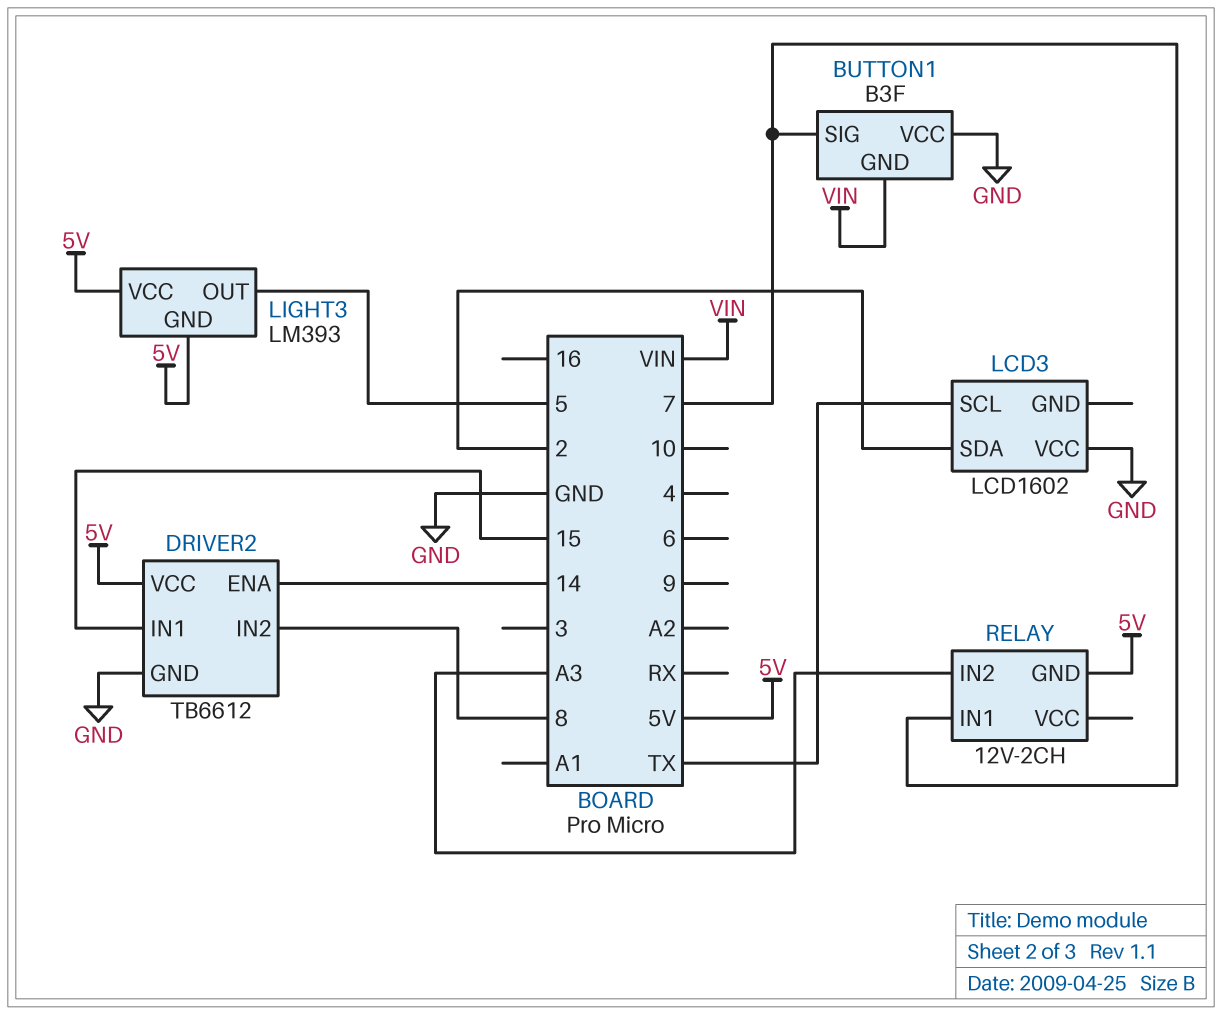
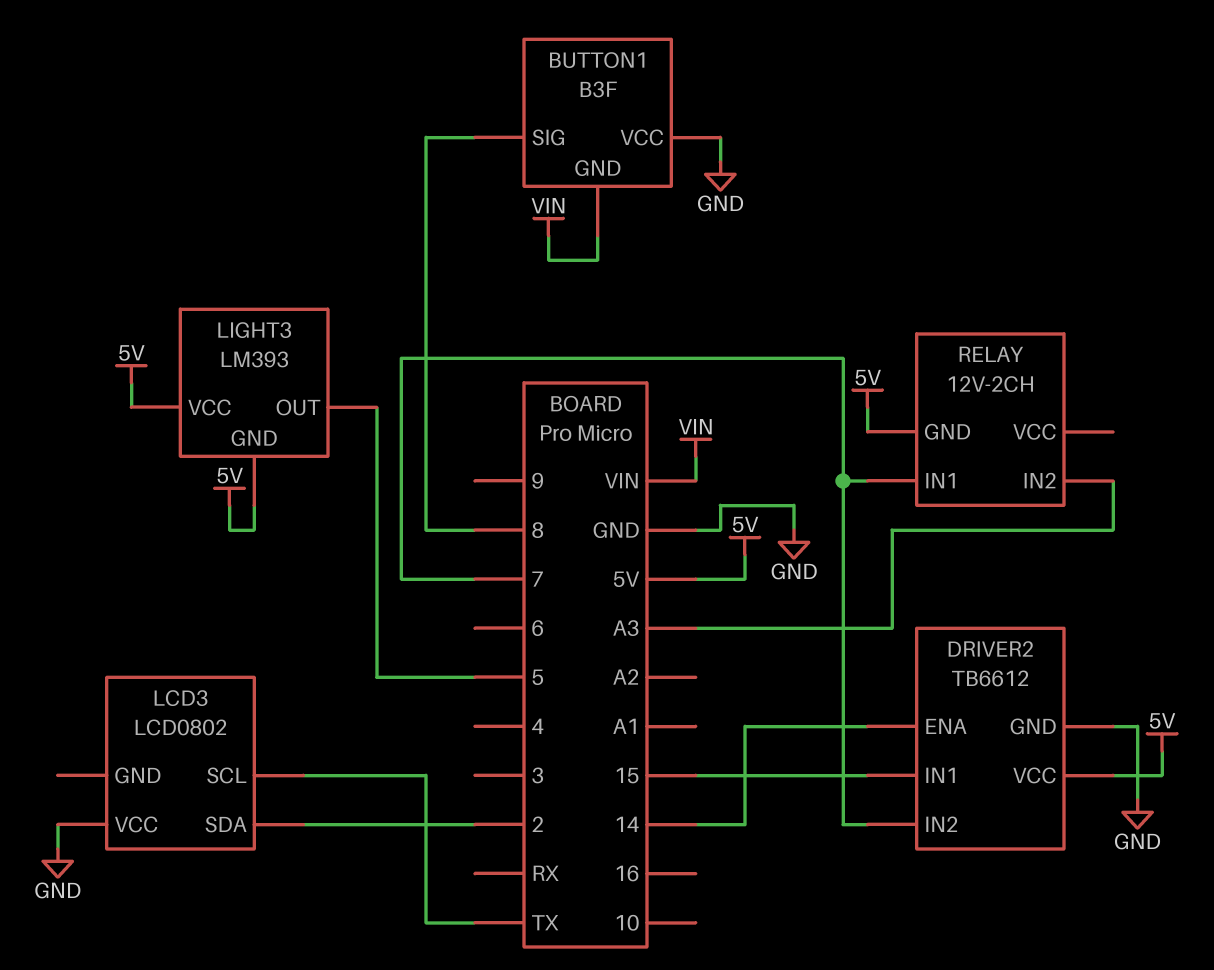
BUTTON1 pin SIG: 7 -> 8
DRIVER2 pin IN2: 8 -> 7
LCD3: LCD1602 -> LCD0802

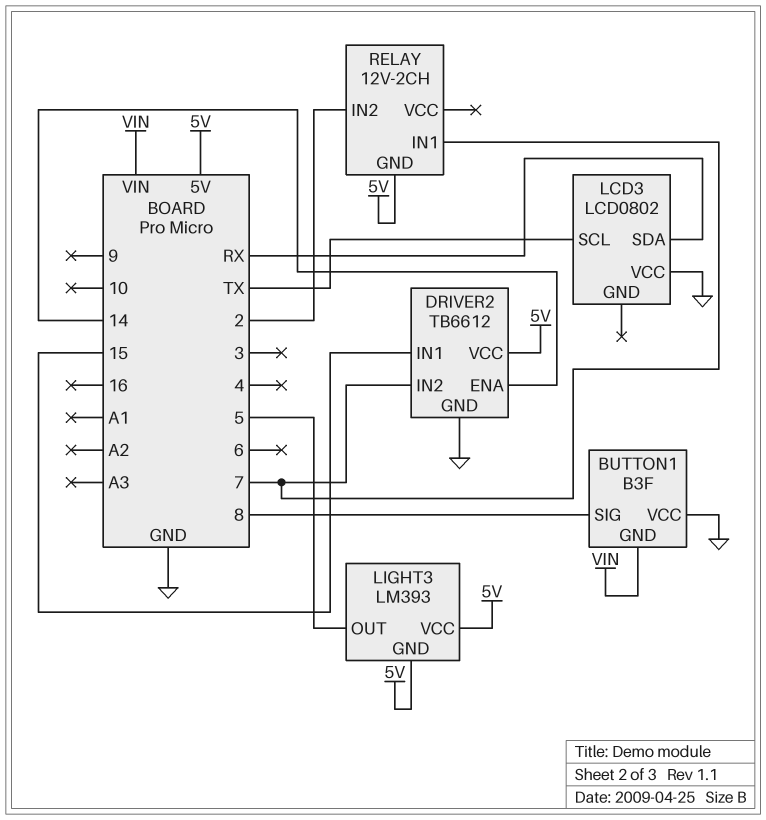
LCD3 pin SDA: 2 -> RX
RELAY pin IN2: A3 -> 2

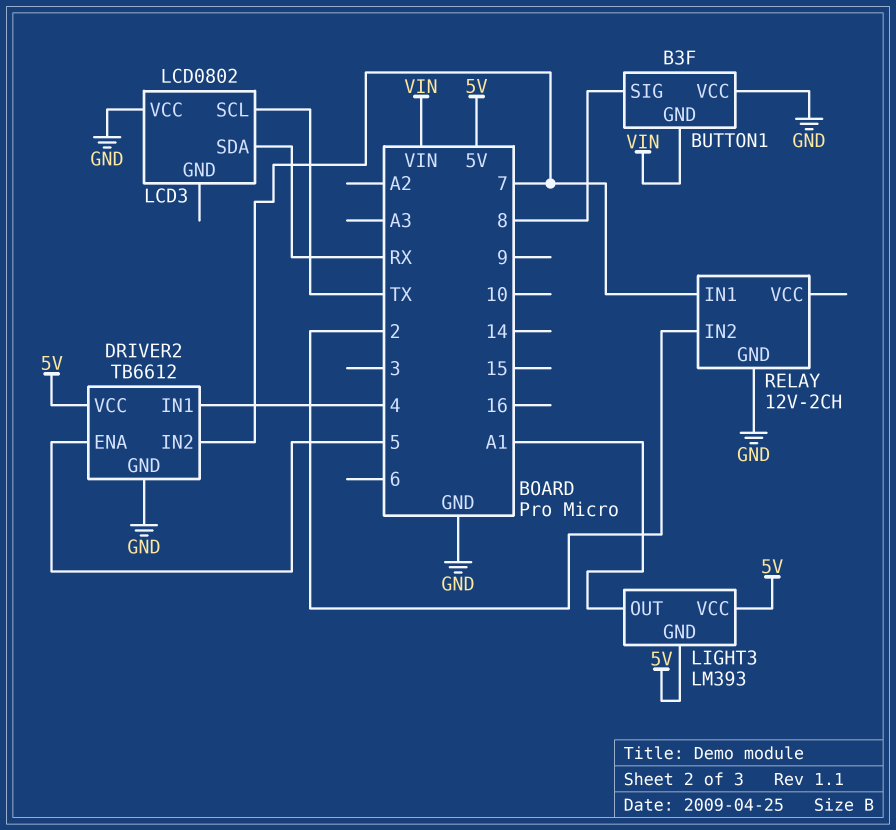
DRIVER2 pin ENA: 14 -> 5
DRIVER2 pin IN1: 15 -> 4
LIGHT3 pin OUT: 5 -> A1
RELAY pin GND: 5V -> GND

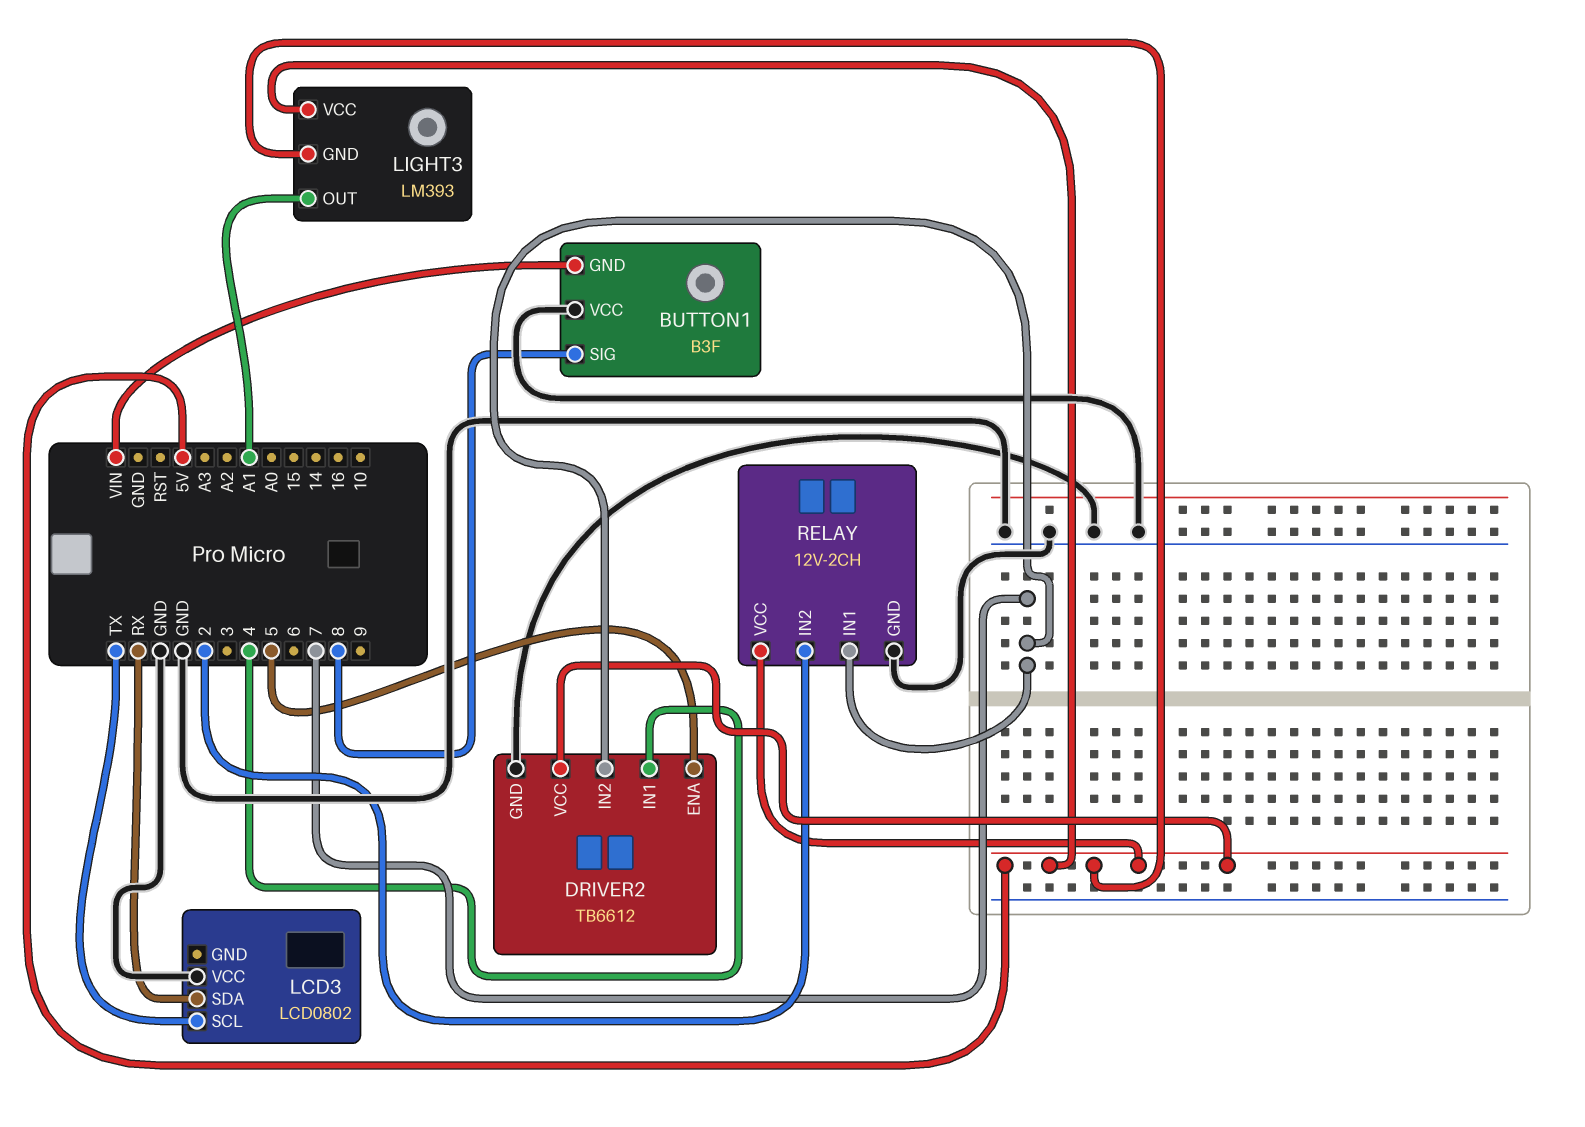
RELAY pin VCC: none -> 5V

